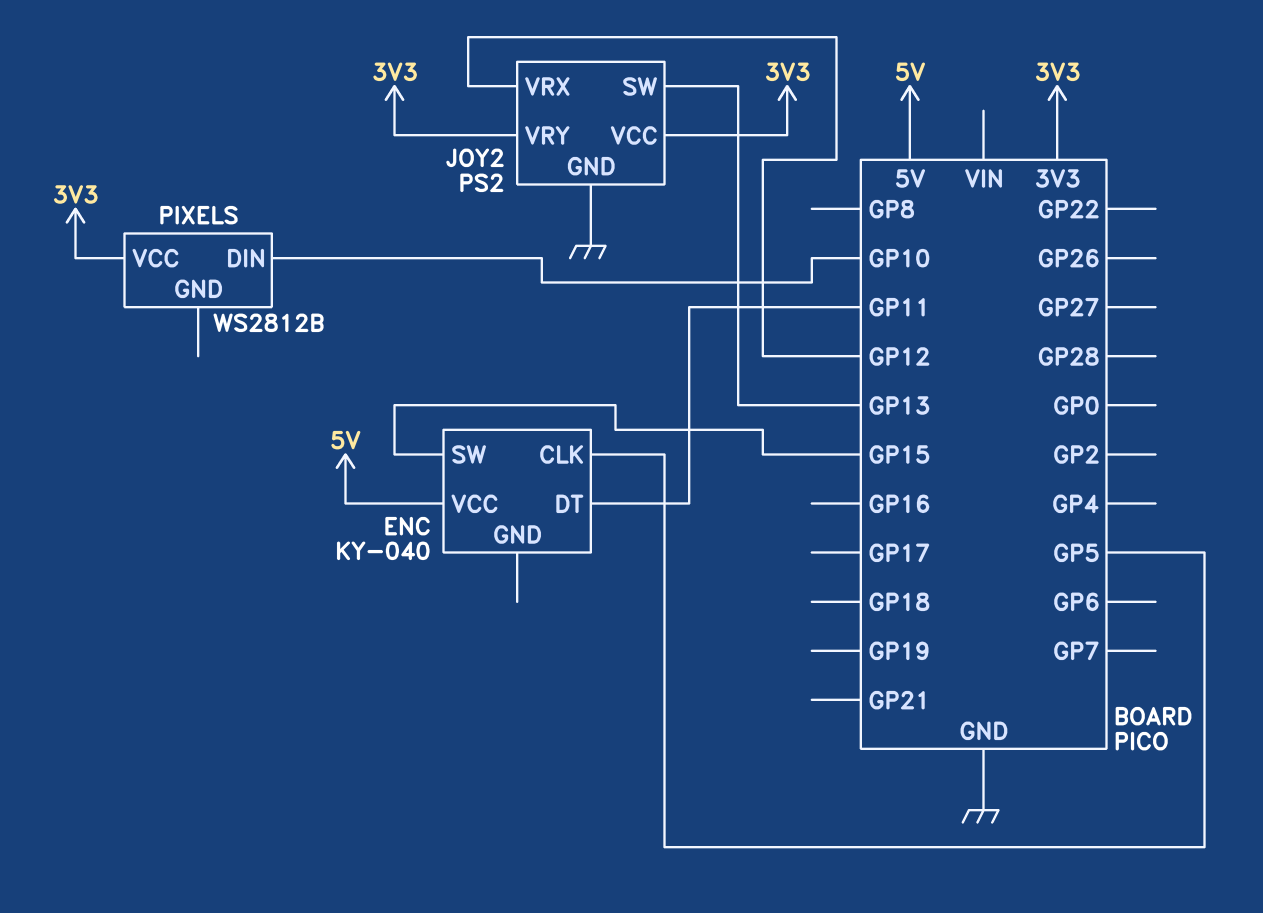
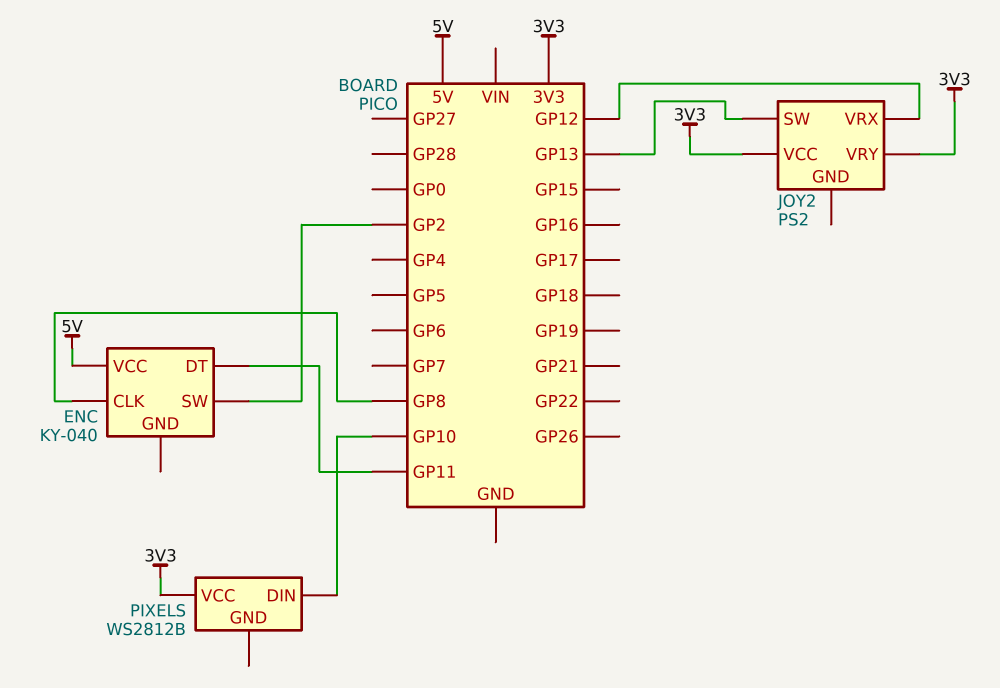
ENC pin CLK: GP5 -> GP8
ENC pin SW: GP15 -> GP2
JOY2 pin GND: GND -> none

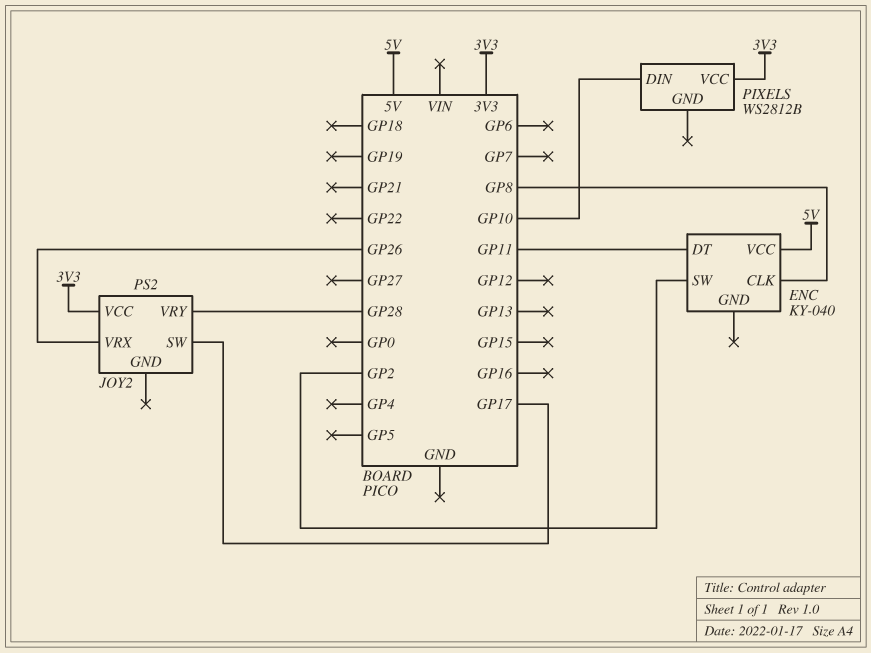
JOY2 pin SW: GP13 -> GP17
JOY2 pin VRX: GP12 -> GP26
JOY2 pin VRY: 3V3 -> GP28

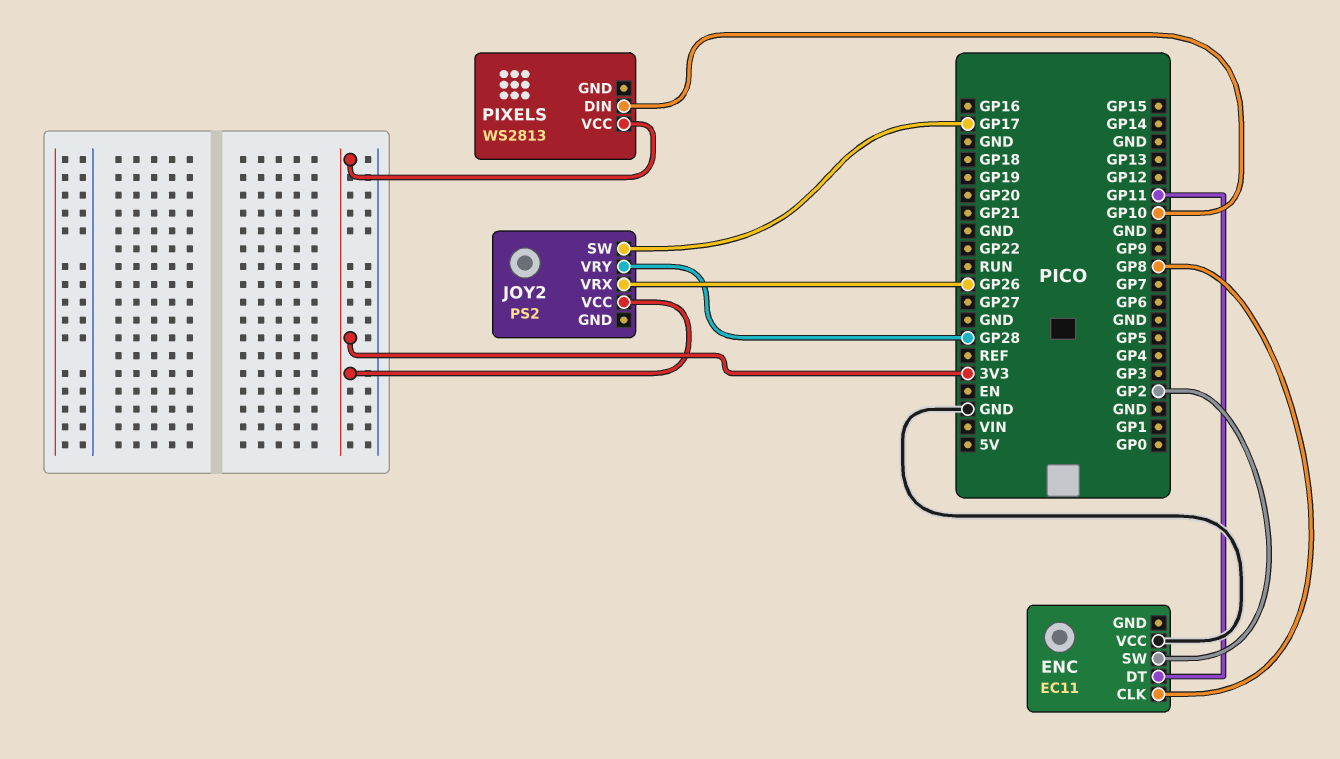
ENC: KY-040 -> EC11
ENC pin VCC: 5V -> GND
PIXELS: WS2812B -> WS2813

